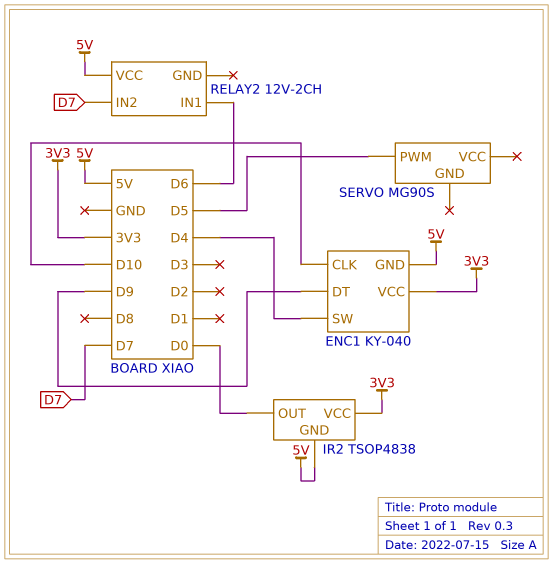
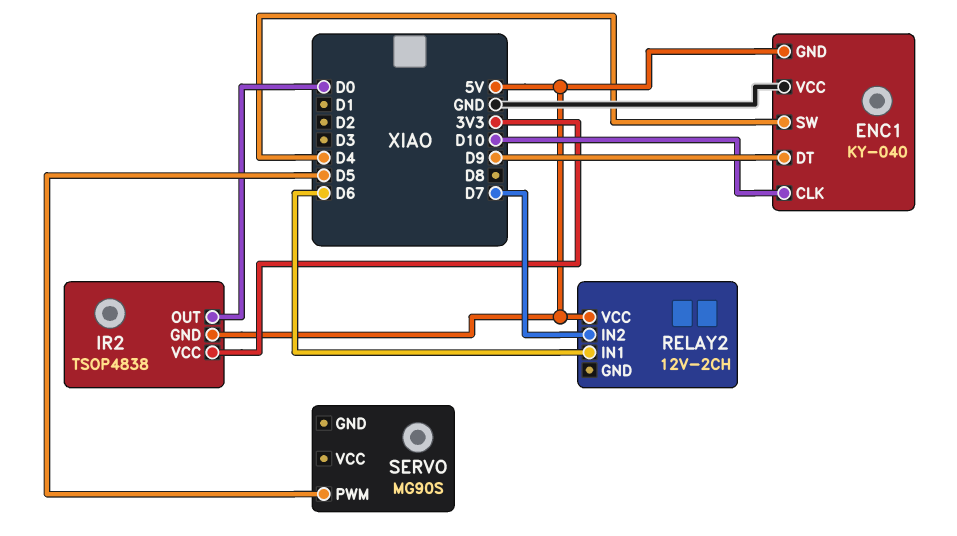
ENC1 pin VCC: 3V3 -> GND

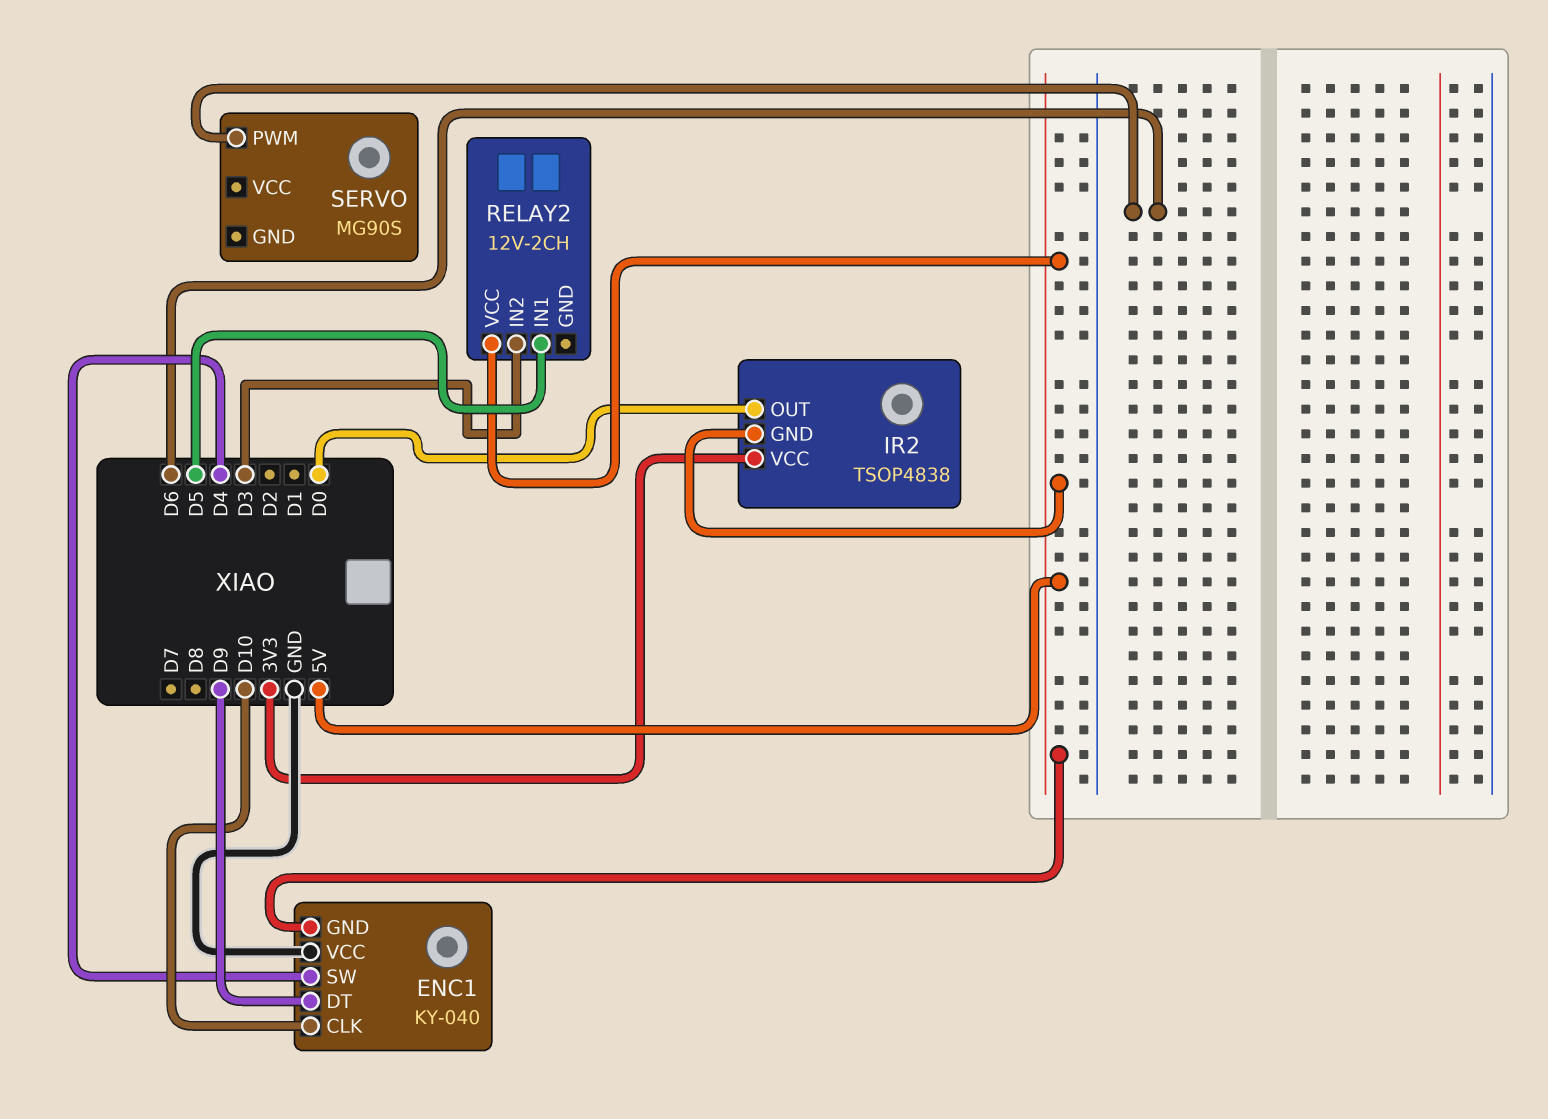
RELAY2 pin IN1: D6 -> D5
RELAY2 pin IN2: D7 -> D3
SERVO pin PWM: D5 -> D6

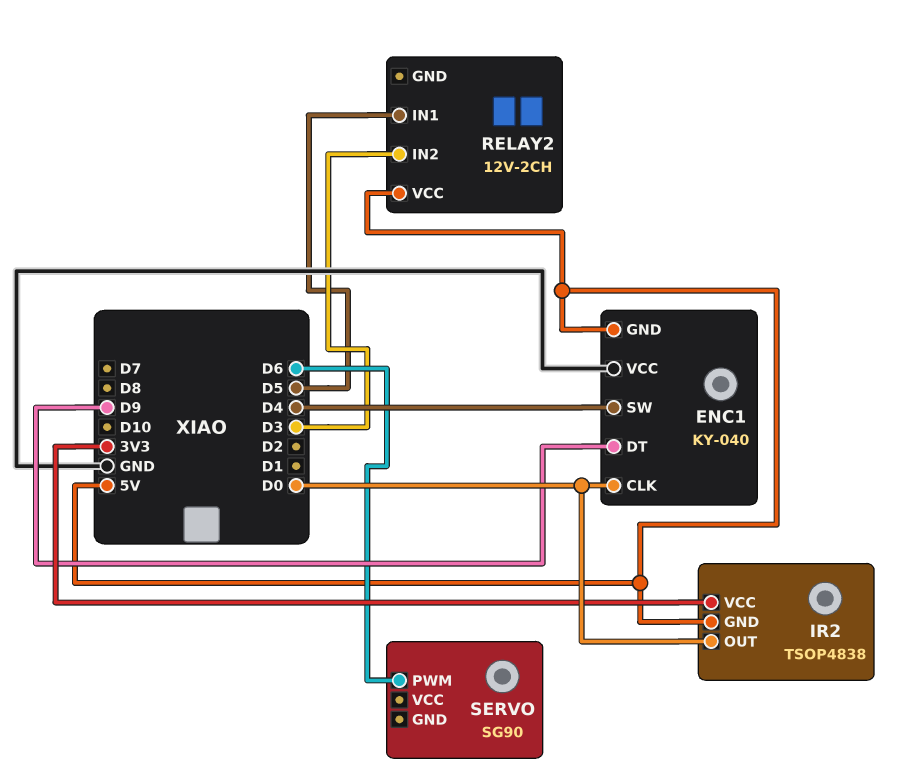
ENC1 pin CLK: D10 -> D0
SERVO: MG90S -> SG90

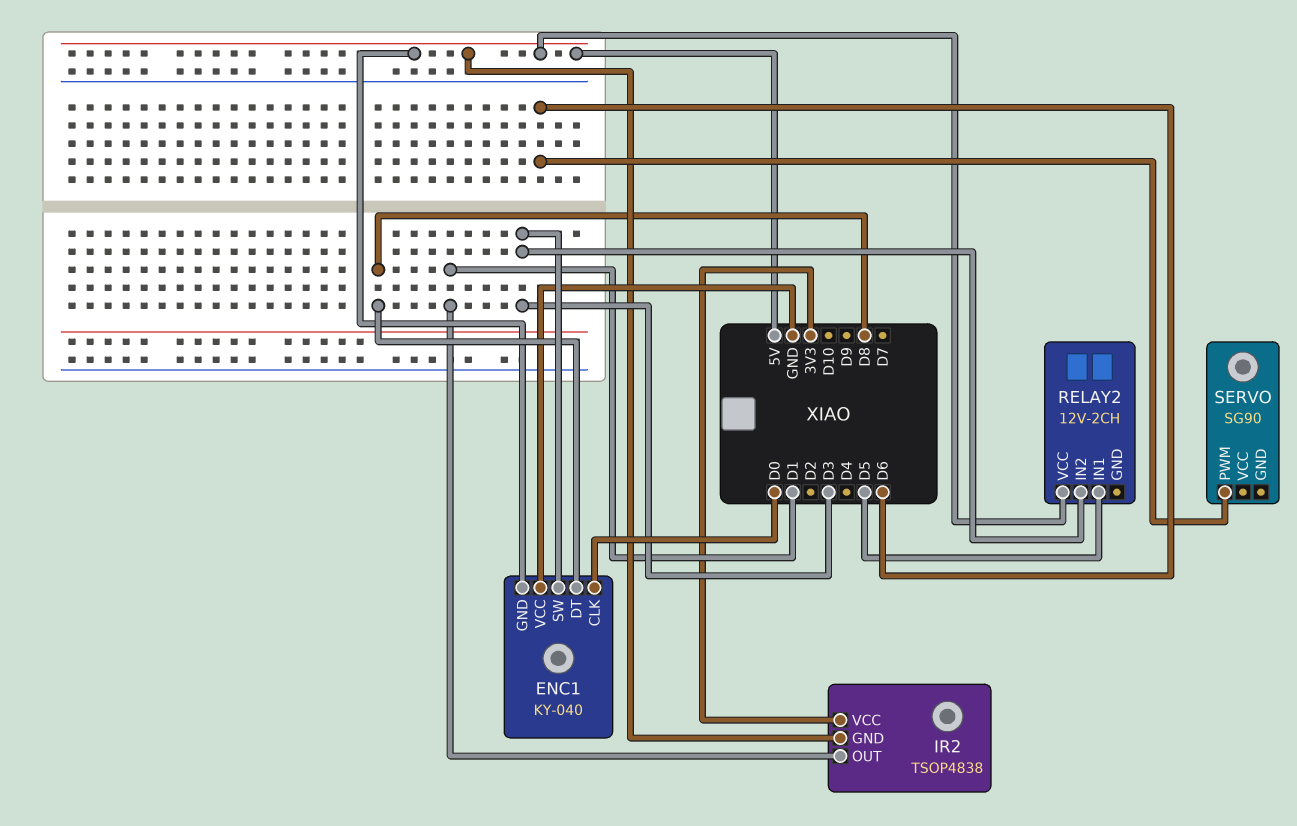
ENC1 pin DT: D9 -> D8
ENC1 pin SW: D4 -> D3
IR2 pin OUT: D0 -> D1

